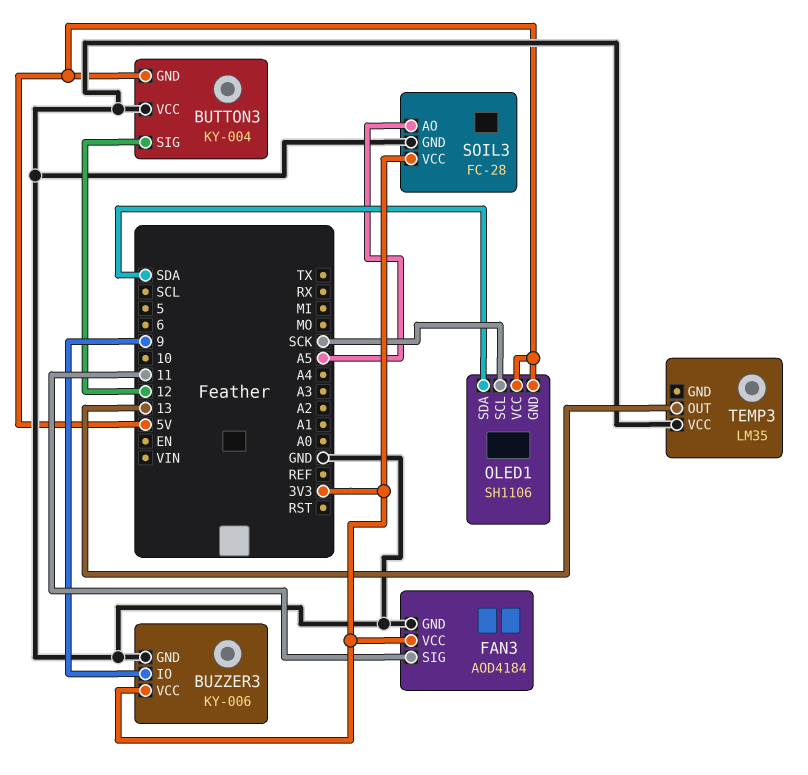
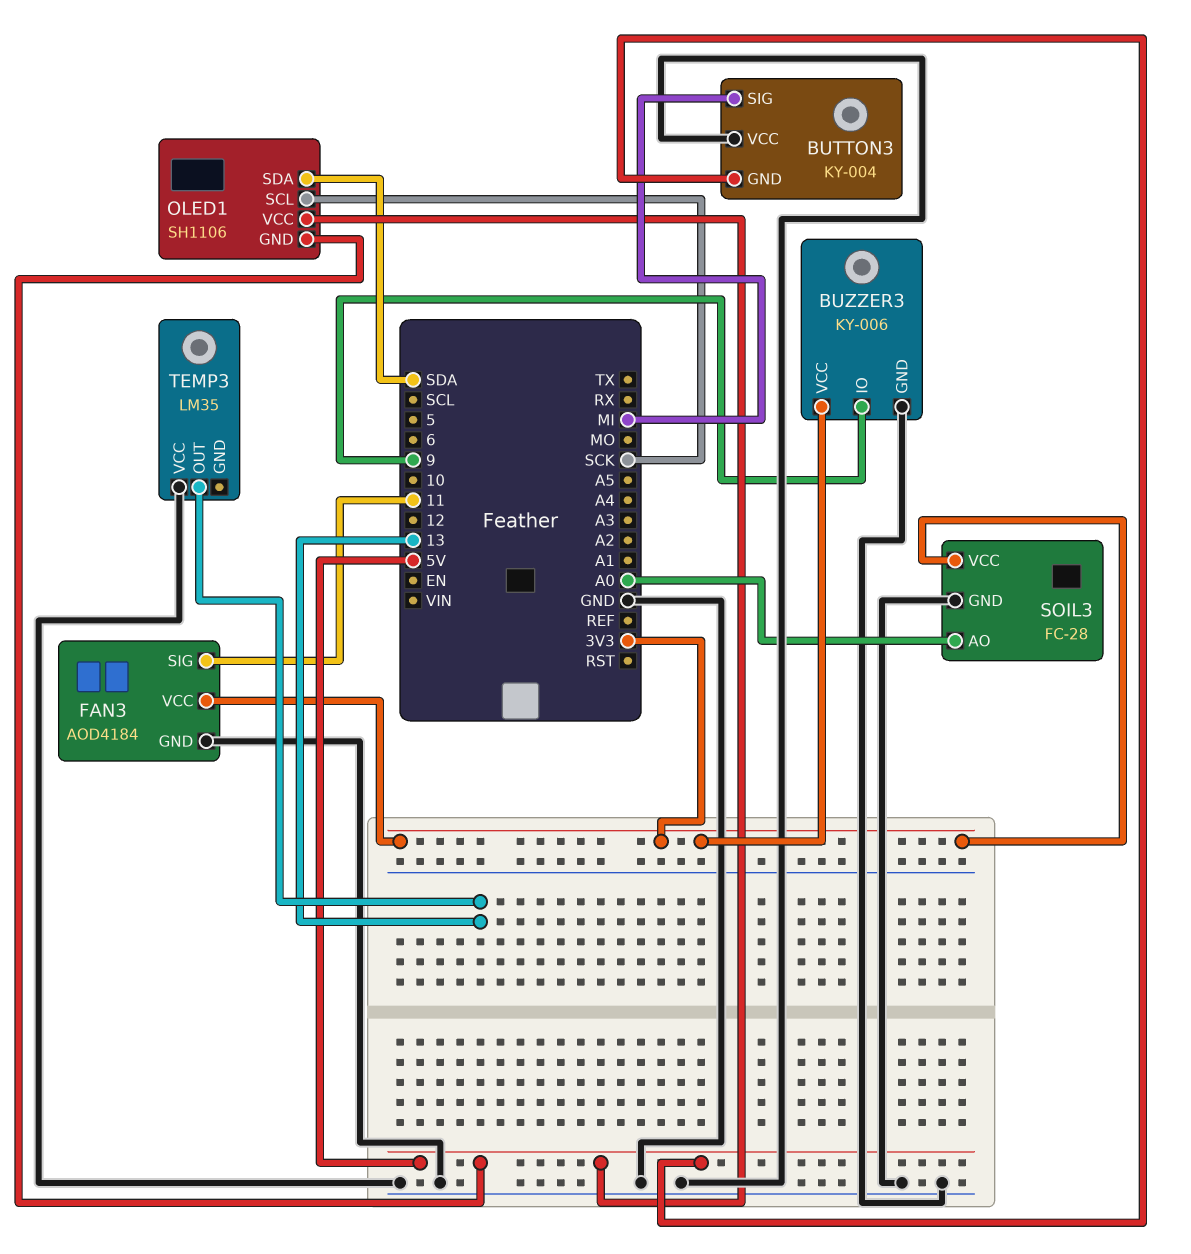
BUTTON3 pin SIG: 12 -> MI
SOIL3 pin AO: A5 -> A0

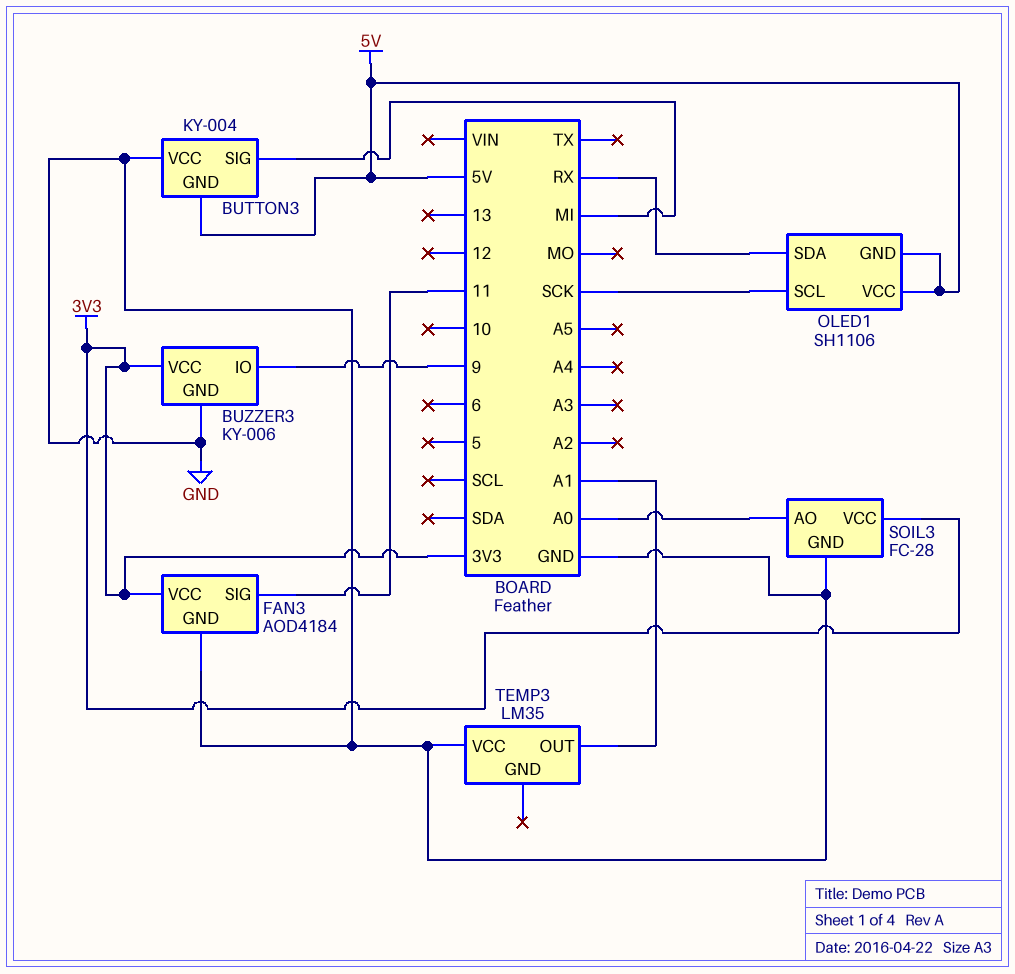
OLED1 pin SDA: SDA -> RX
TEMP3 pin OUT: 13 -> A1

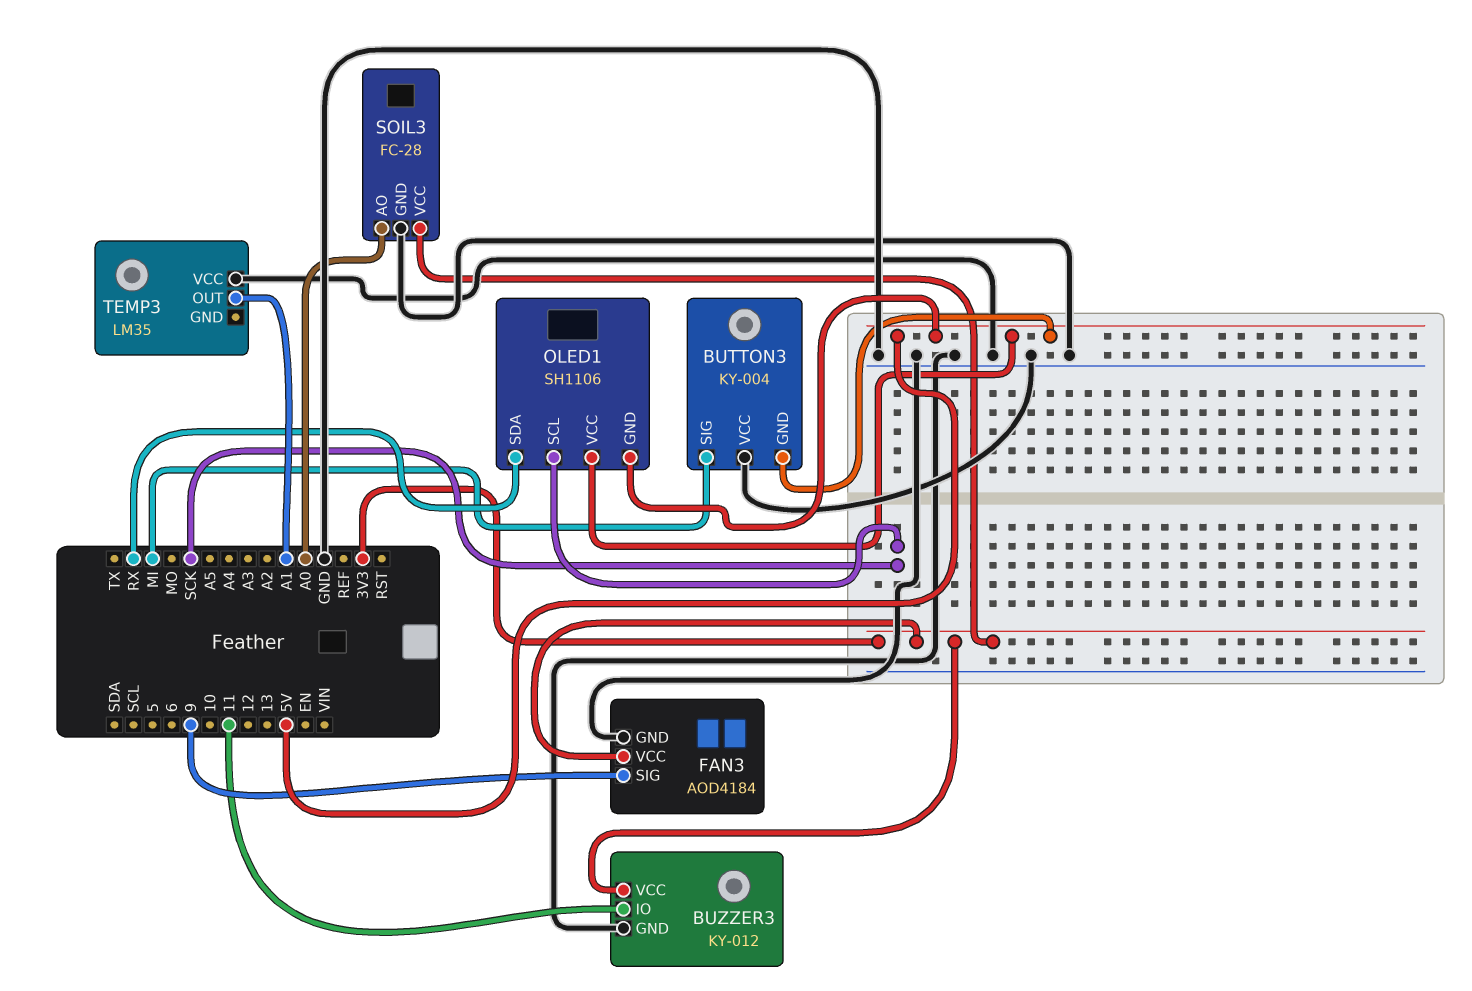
BUZZER3: KY-006 -> KY-012
BUZZER3 pin IO: 9 -> 11
FAN3 pin SIG: 11 -> 9

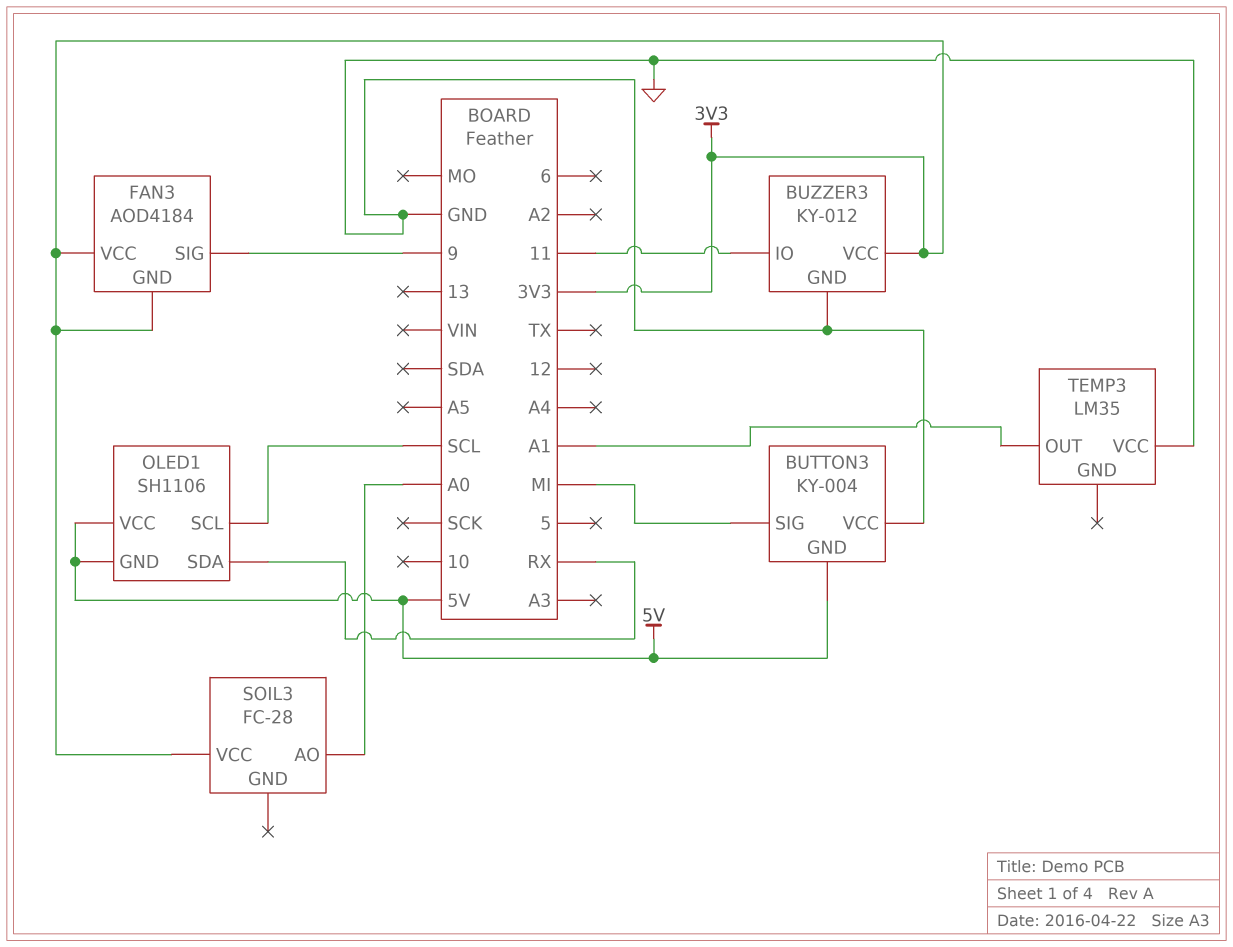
FAN3 pin GND: GND -> 3V3
OLED1 pin SCL: SCK -> SCL
SOIL3 pin GND: GND -> none

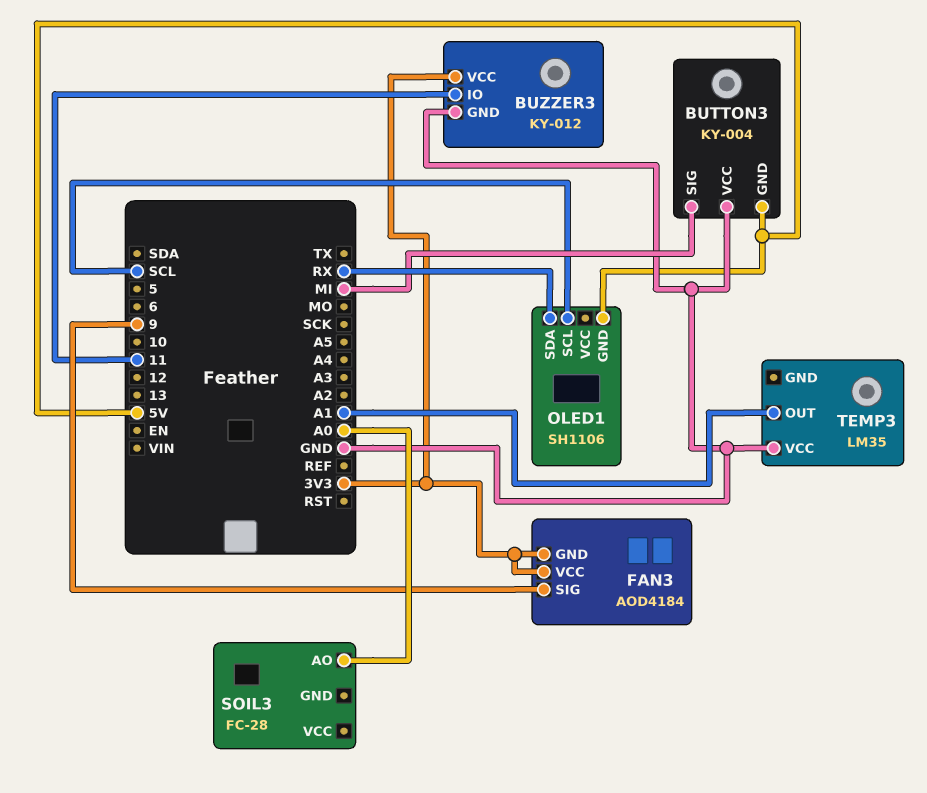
OLED1 pin VCC: 5V -> none
SOIL3 pin VCC: 3V3 -> none

